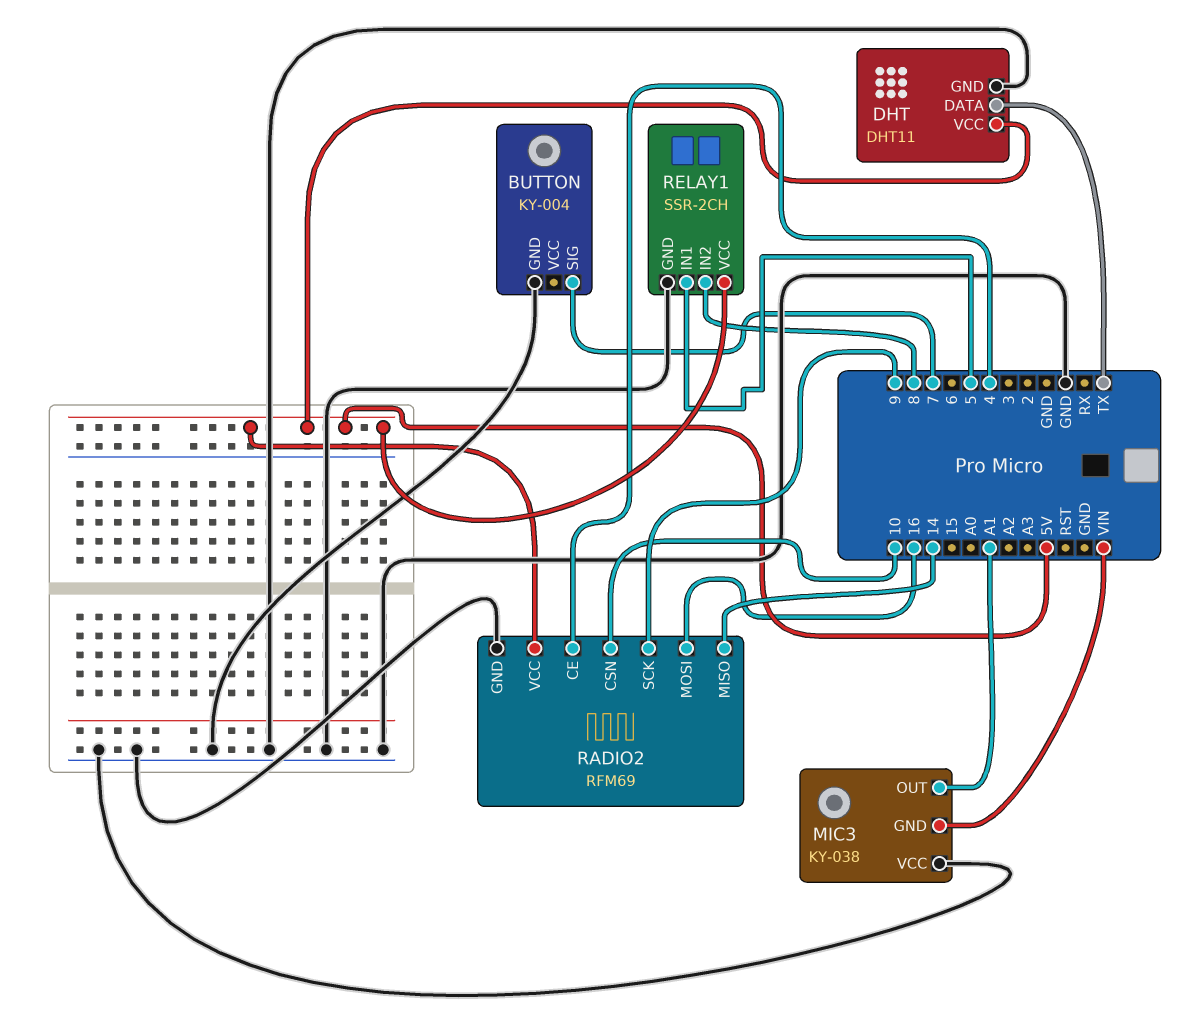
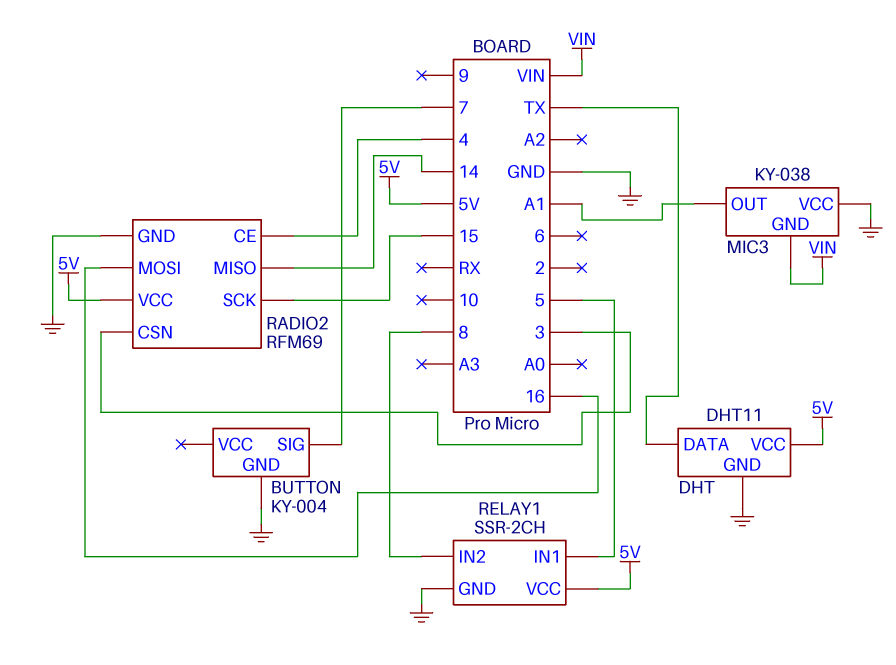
RADIO2 pin CSN: 10 -> 3
RADIO2 pin SCK: 9 -> 15

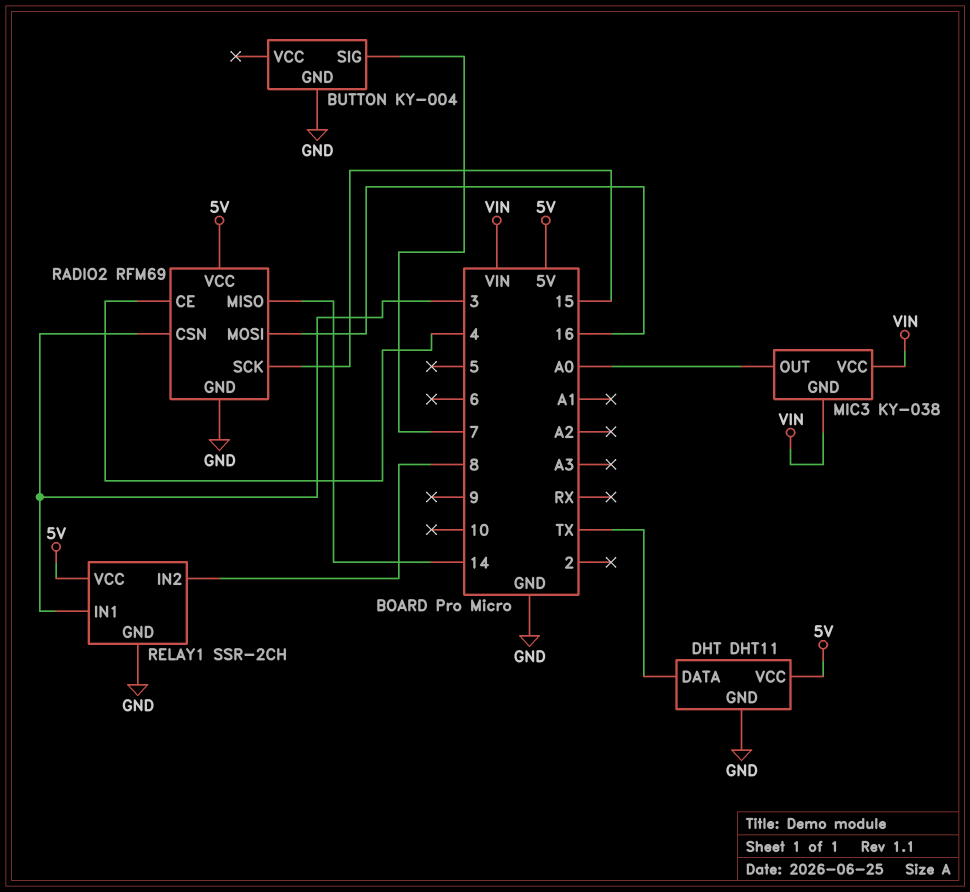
MIC3 pin OUT: A1 -> A0
MIC3 pin VCC: GND -> VIN
RELAY1 pin IN1: 5 -> 3

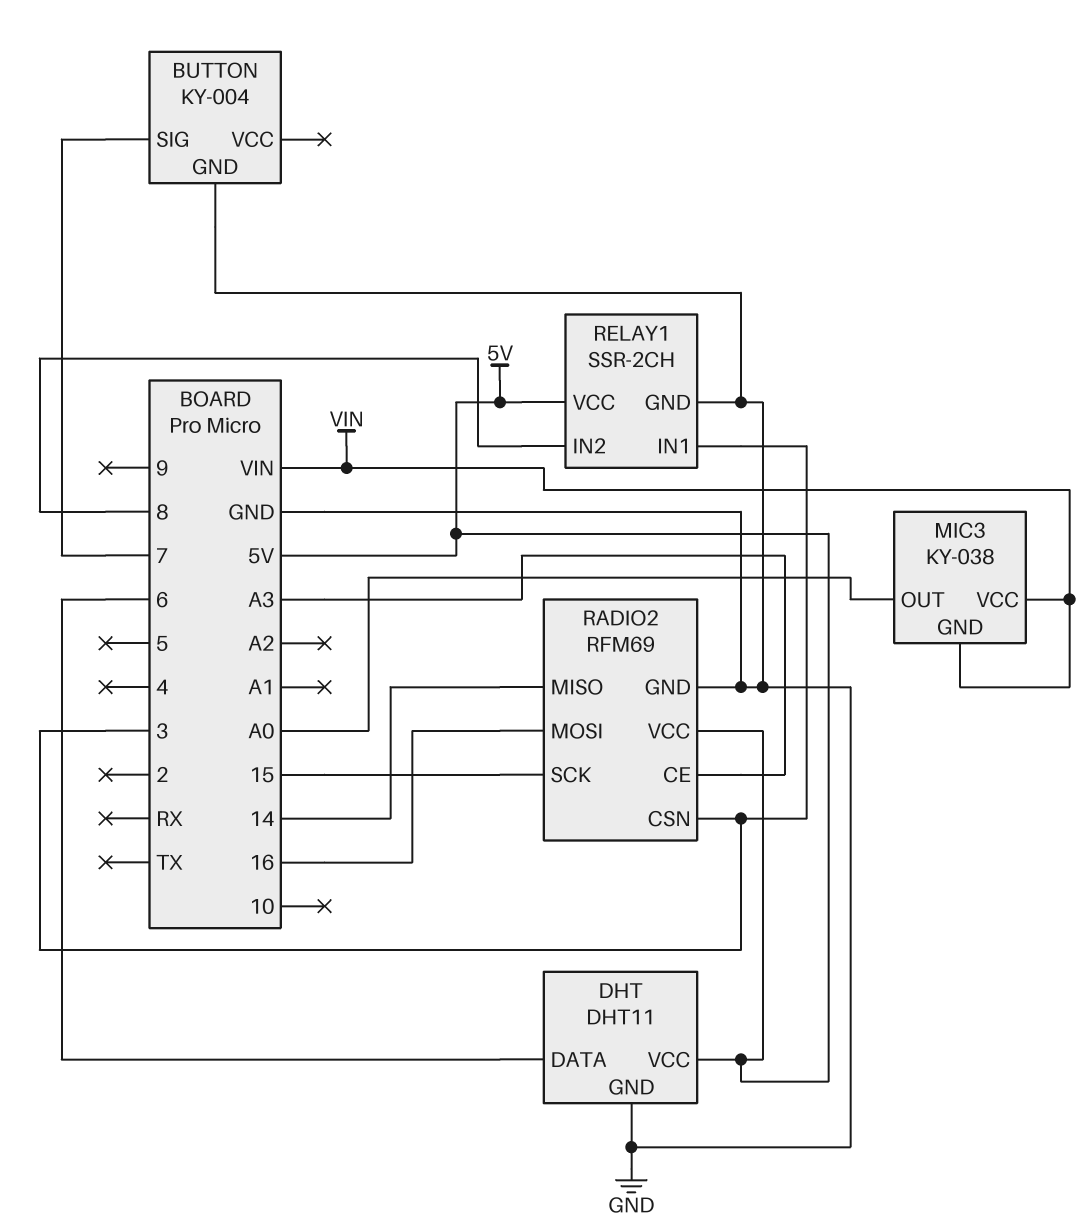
DHT pin DATA: TX -> 6
RADIO2 pin CE: 4 -> A3

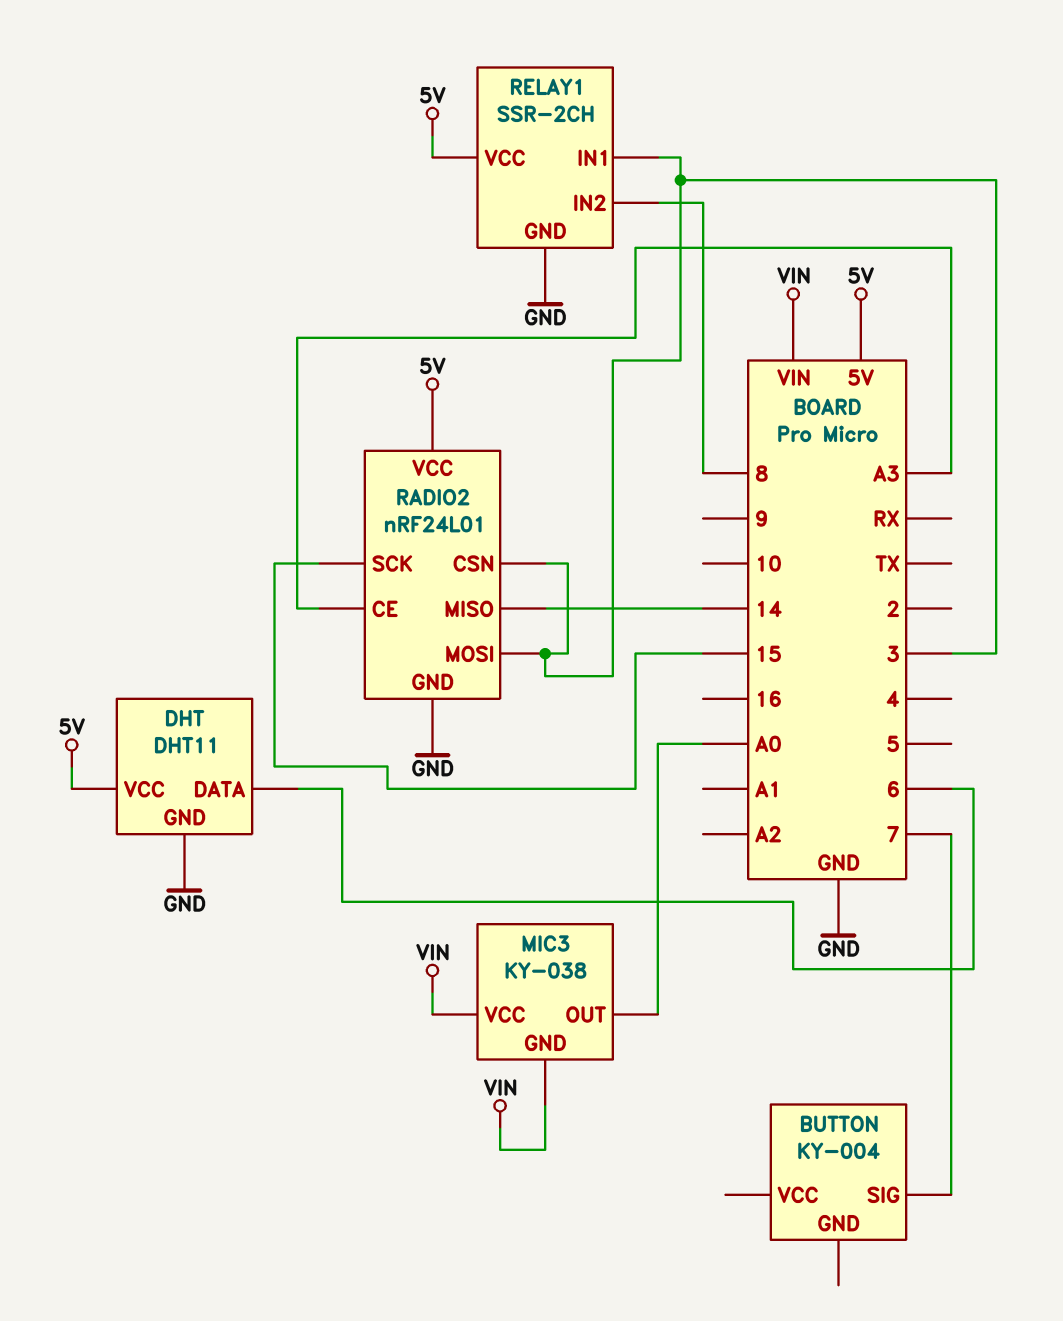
BUTTON pin GND: GND -> none
RADIO2: RFM69 -> nRF24L01
RADIO2 pin MOSI: 16 -> 3

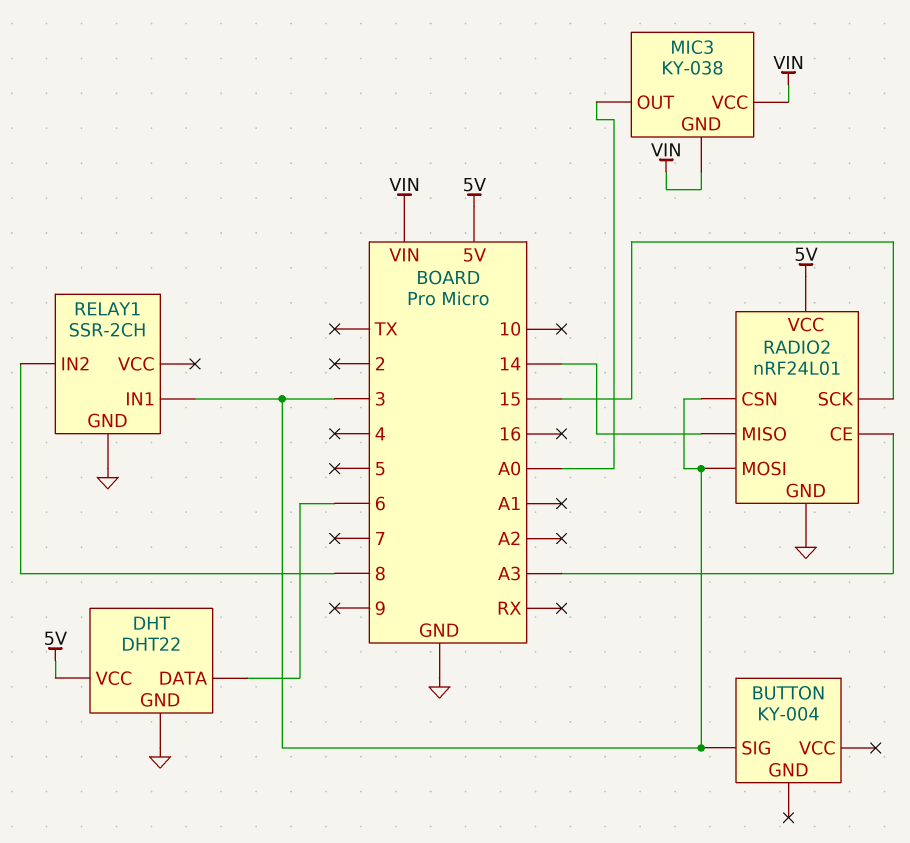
BUTTON pin SIG: 7 -> 3
DHT: DHT11 -> DHT22
RELAY1 pin VCC: 5V -> none

